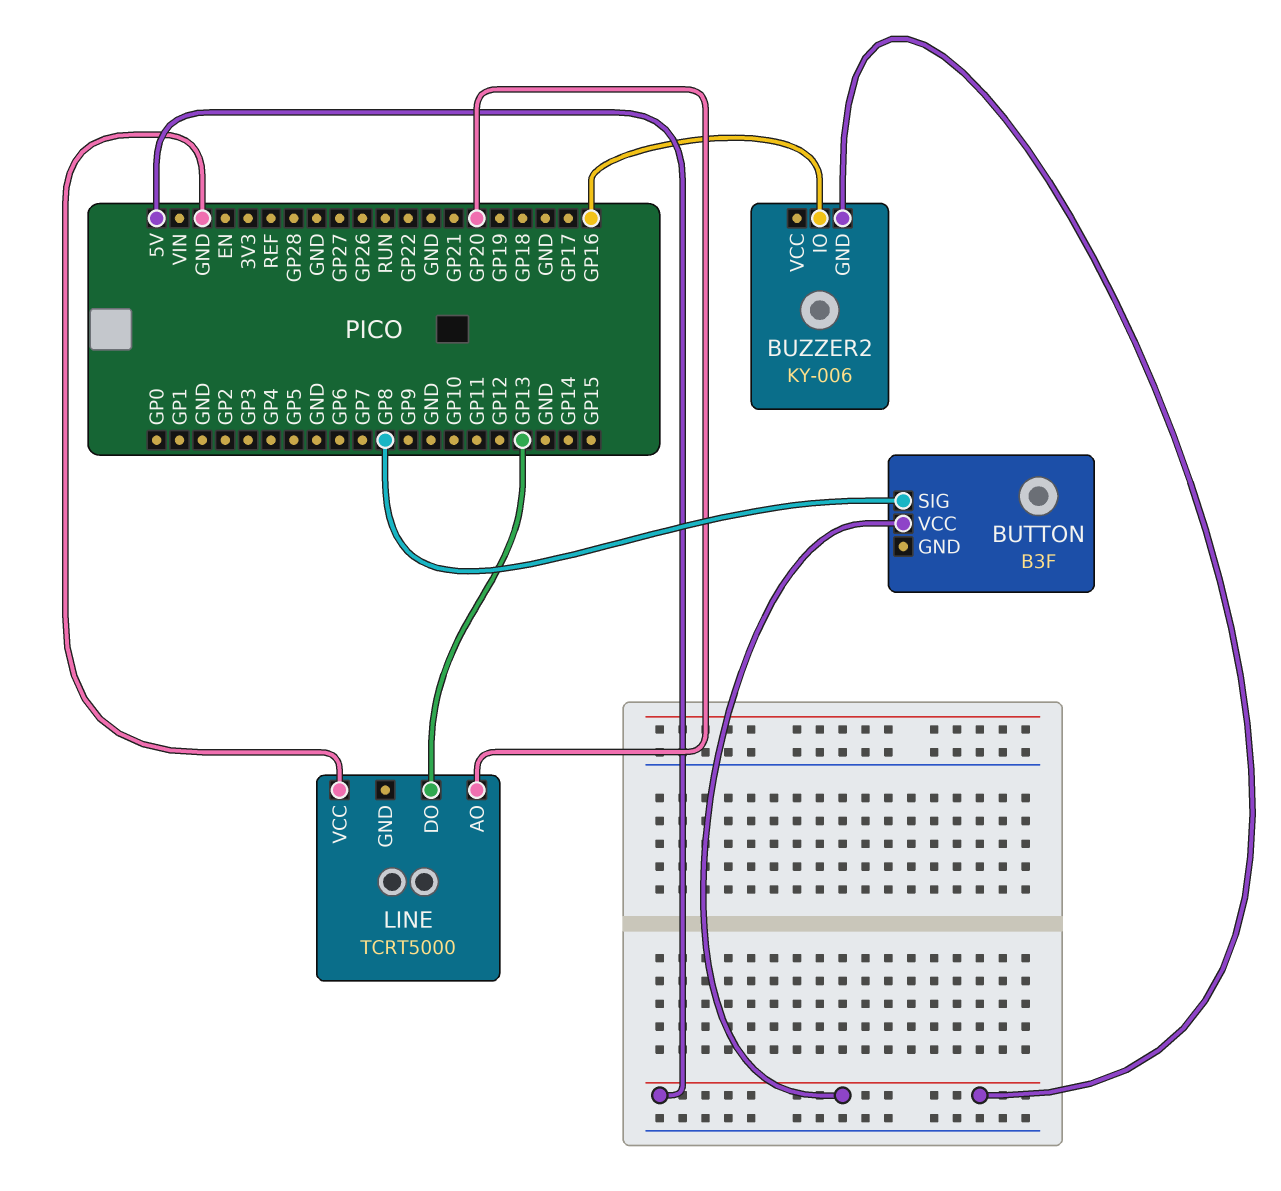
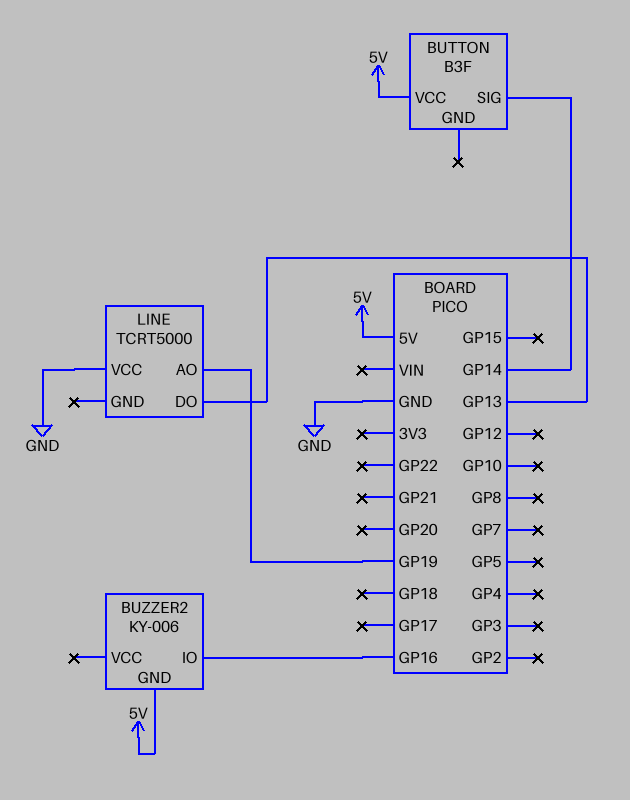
BUTTON pin SIG: GP8 -> GP14
LINE pin AO: GP20 -> GP19

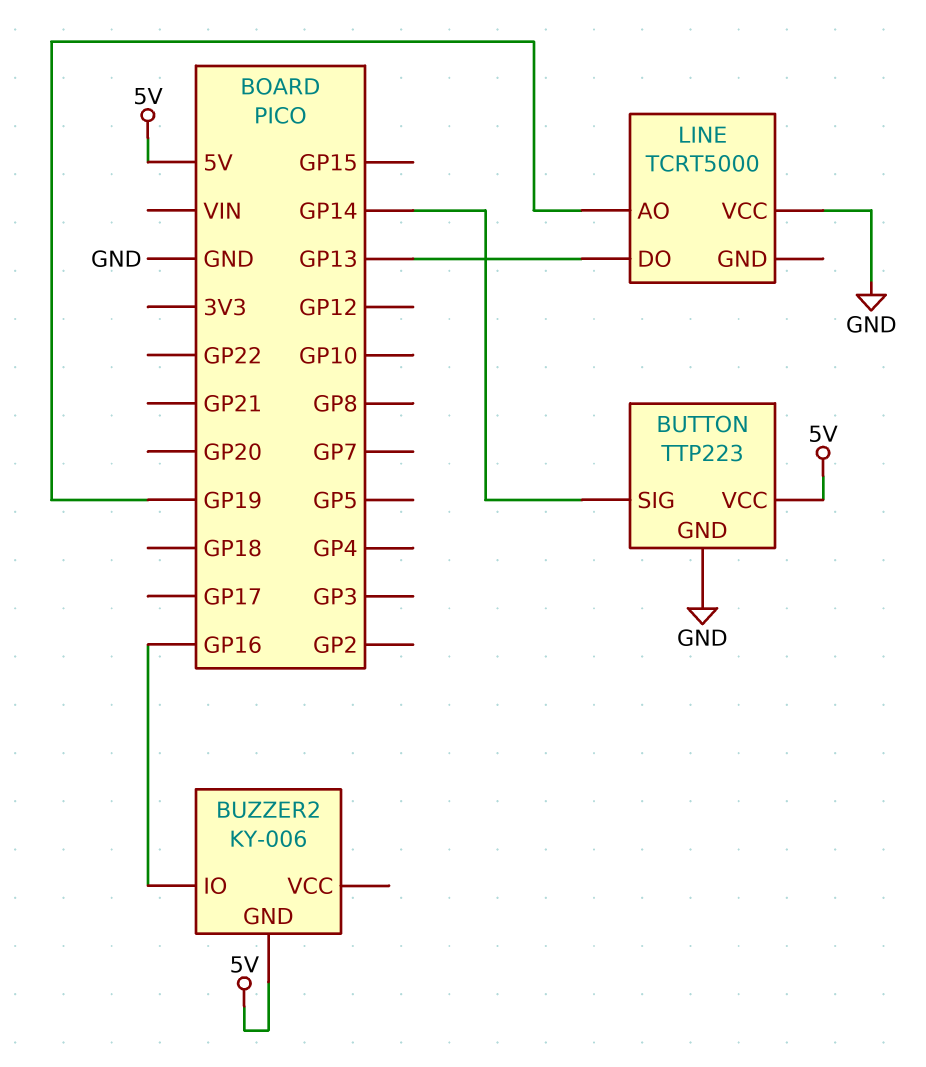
BUTTON: B3F -> TTP223
BUTTON pin GND: none -> GND

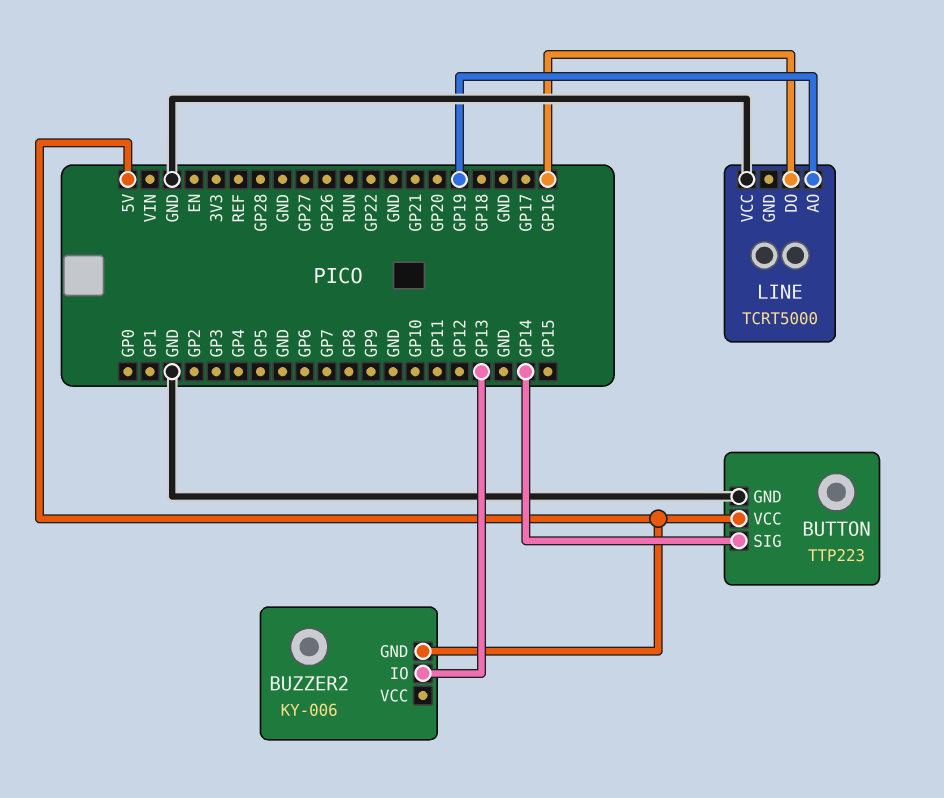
BUZZER2 pin IO: GP16 -> GP13
LINE pin DO: GP13 -> GP16

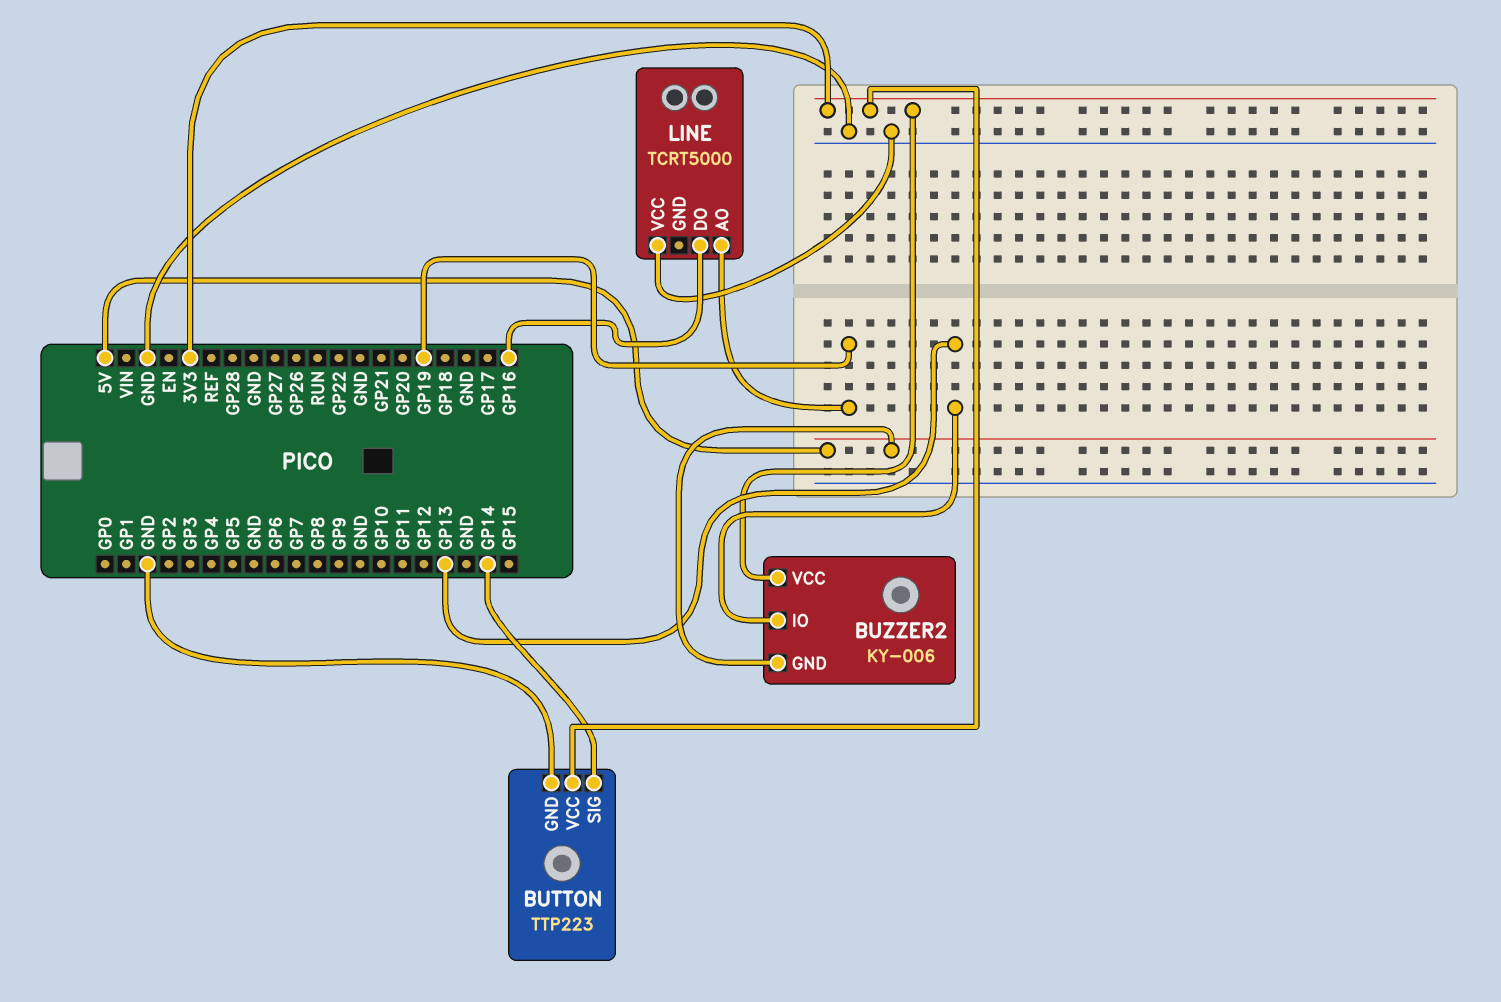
BUTTON pin VCC: 5V -> 3V3
BUZZER2 pin VCC: none -> 3V3

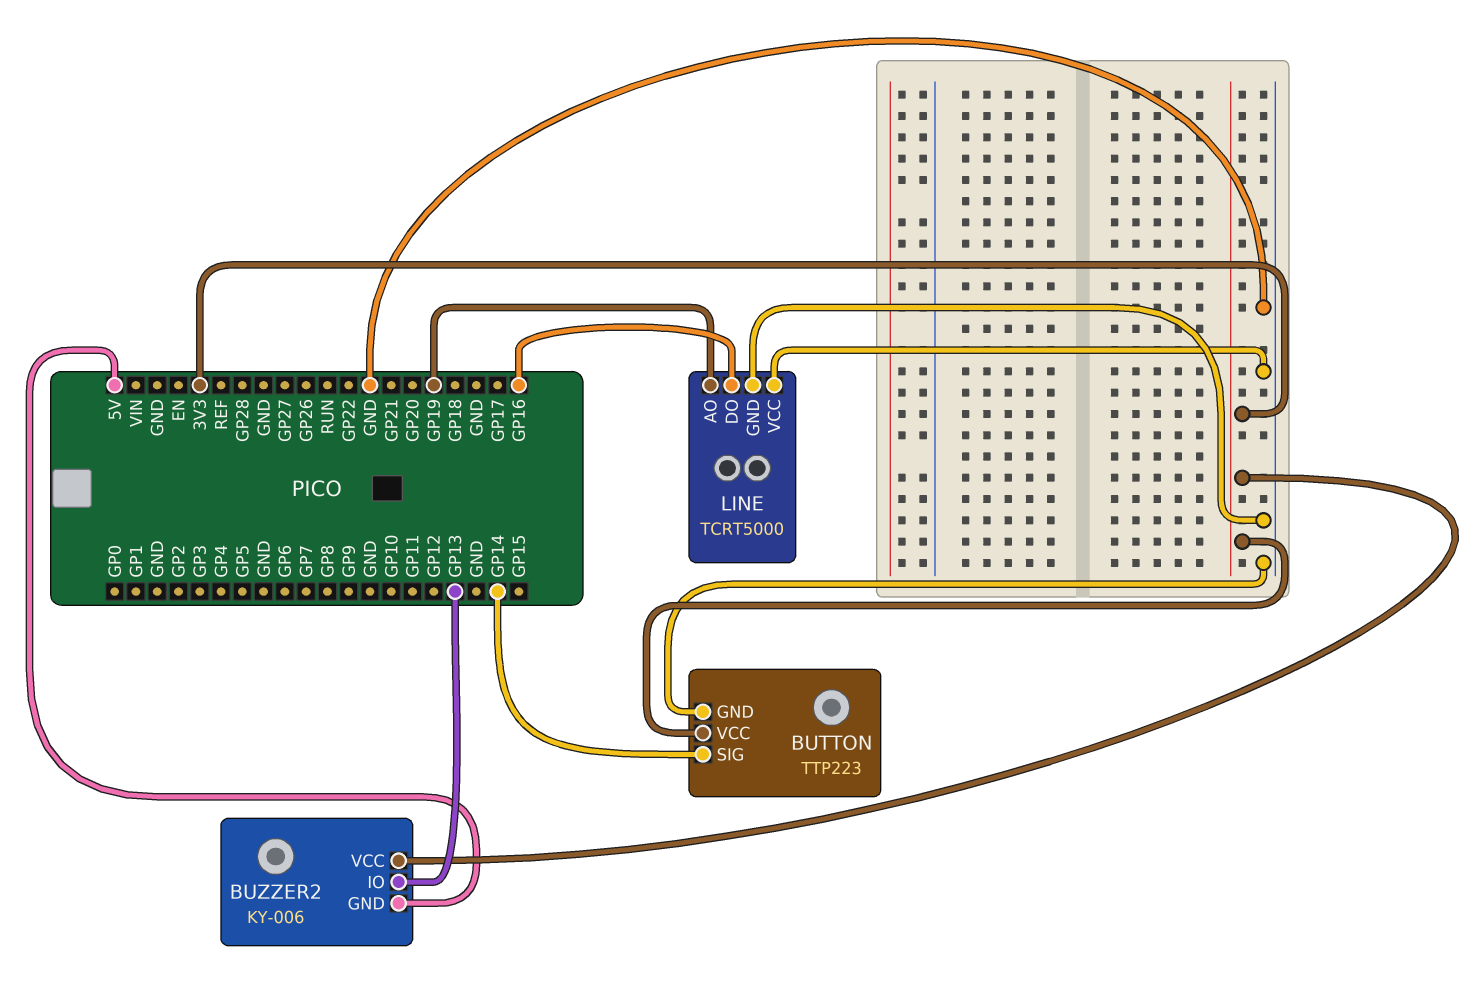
LINE pin GND: none -> GND

